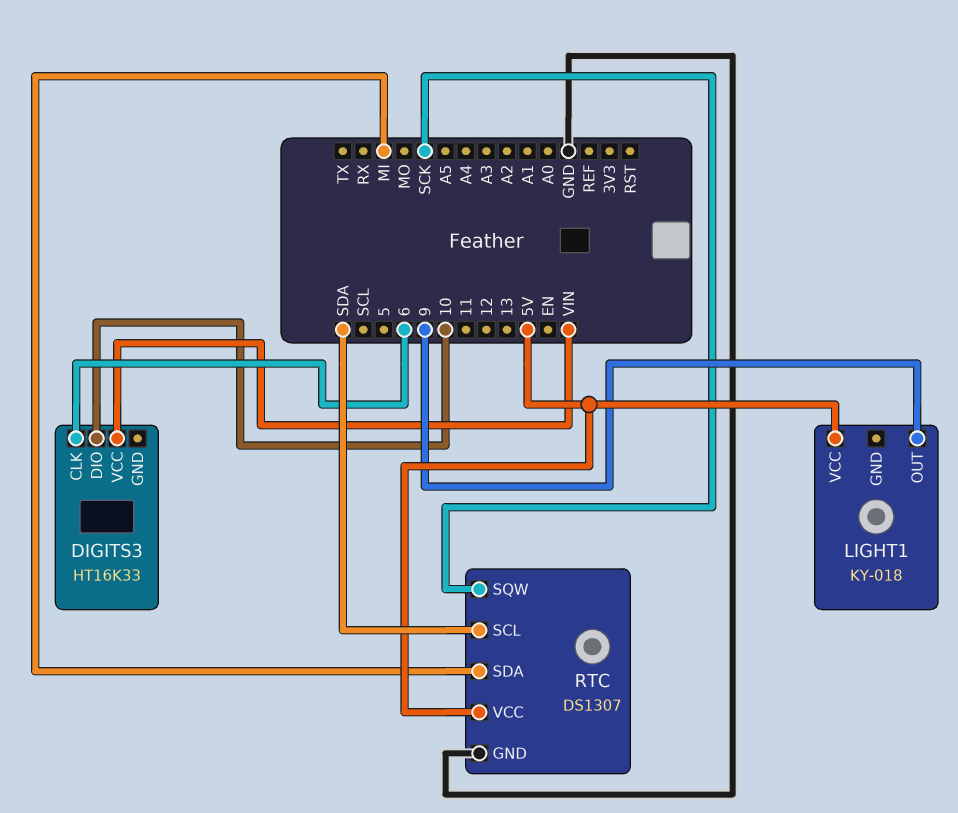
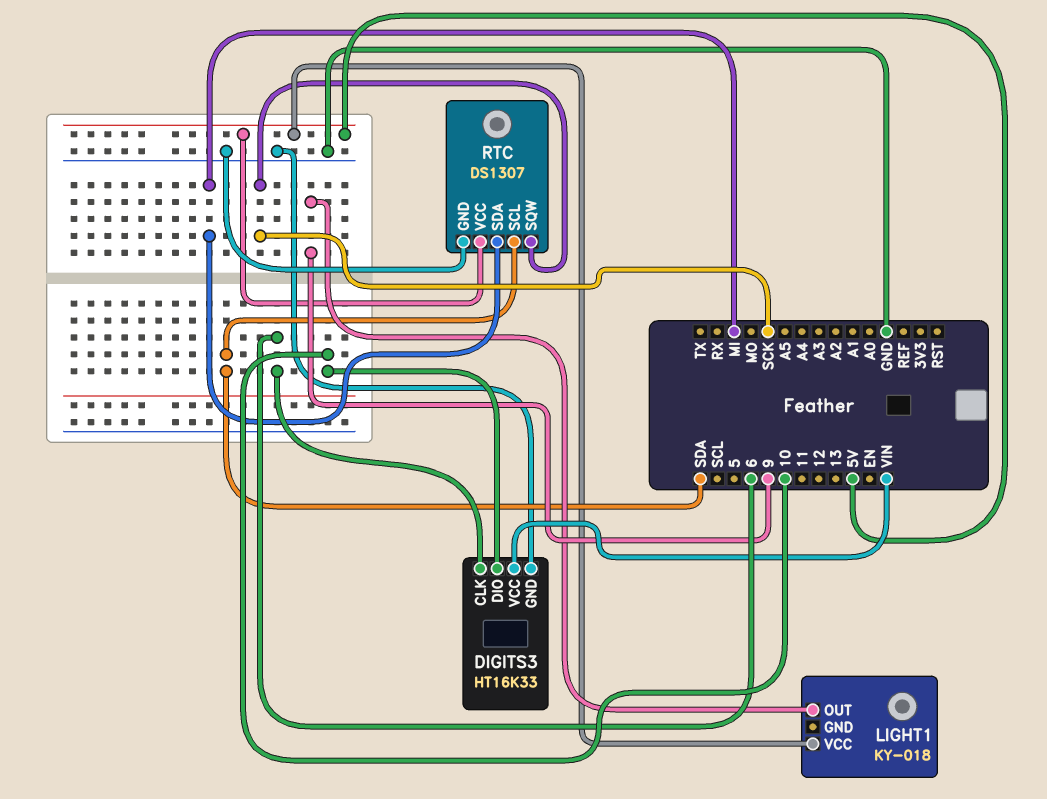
DIGITS3 pin GND: none -> GND

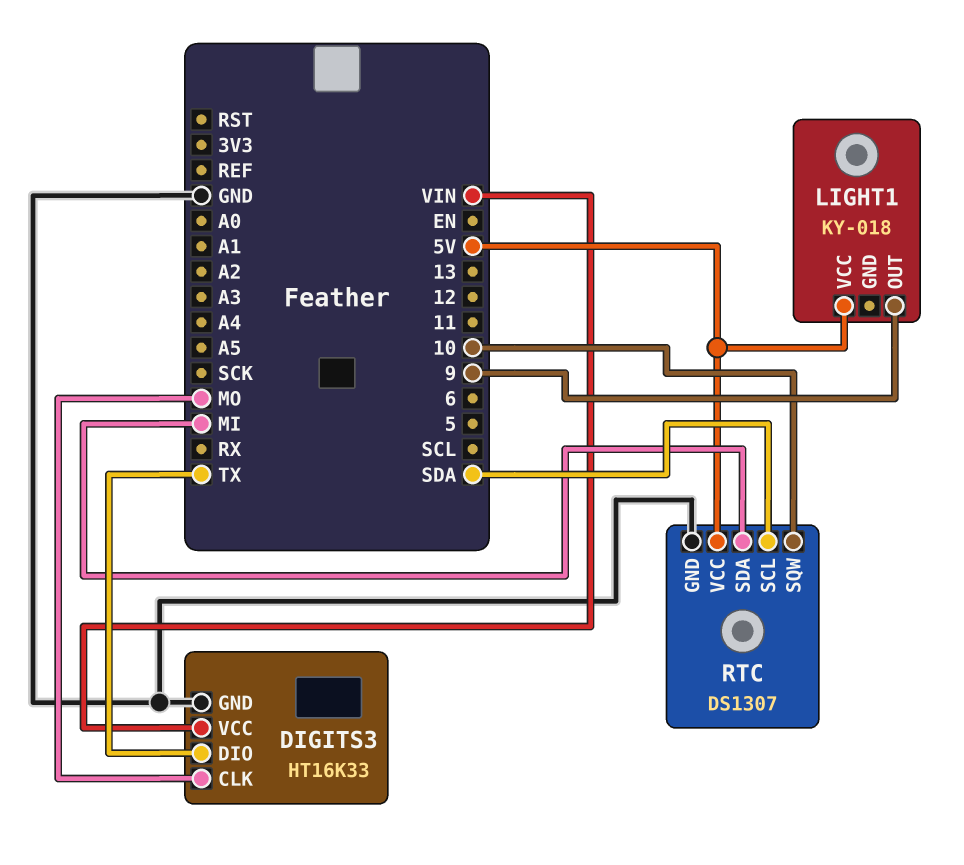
DIGITS3 pin CLK: 6 -> MO
DIGITS3 pin DIO: 10 -> TX
RTC pin SQW: SCK -> 10

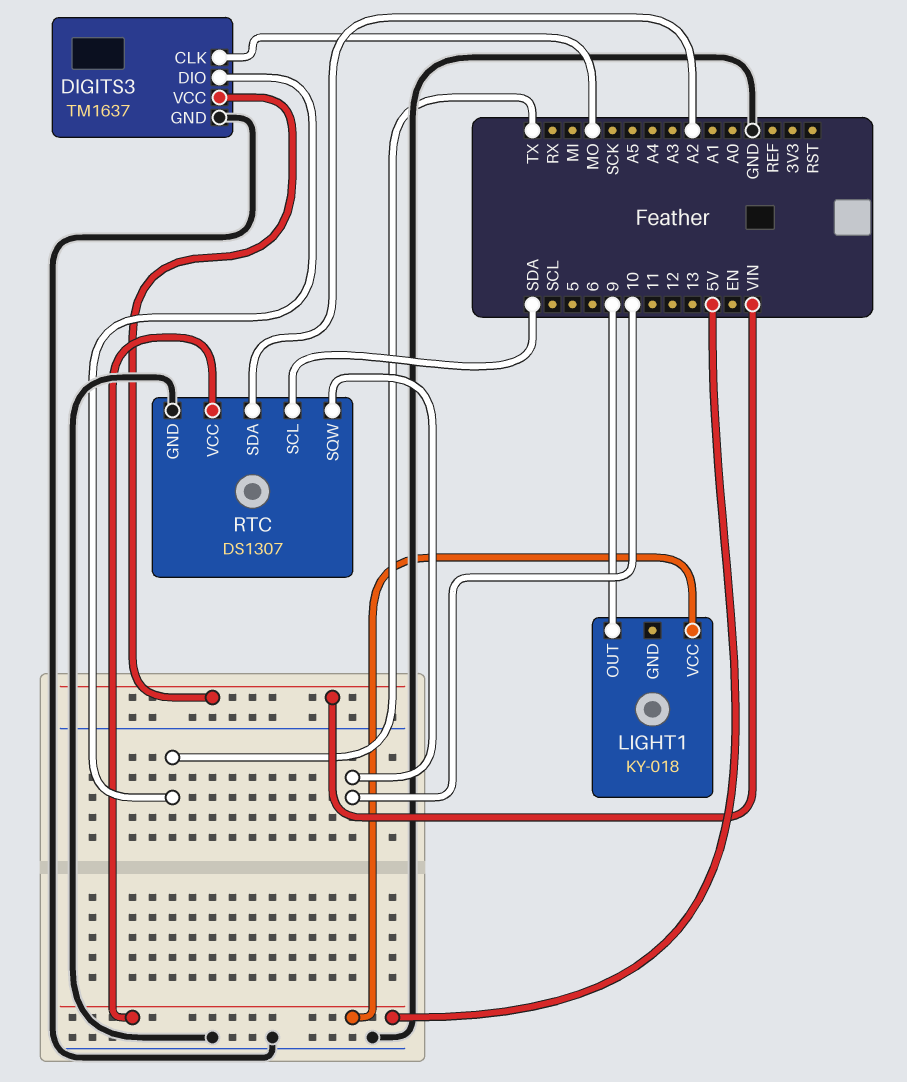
DIGITS3: HT16K33 -> TM1637
RTC pin SDA: MI -> A2

